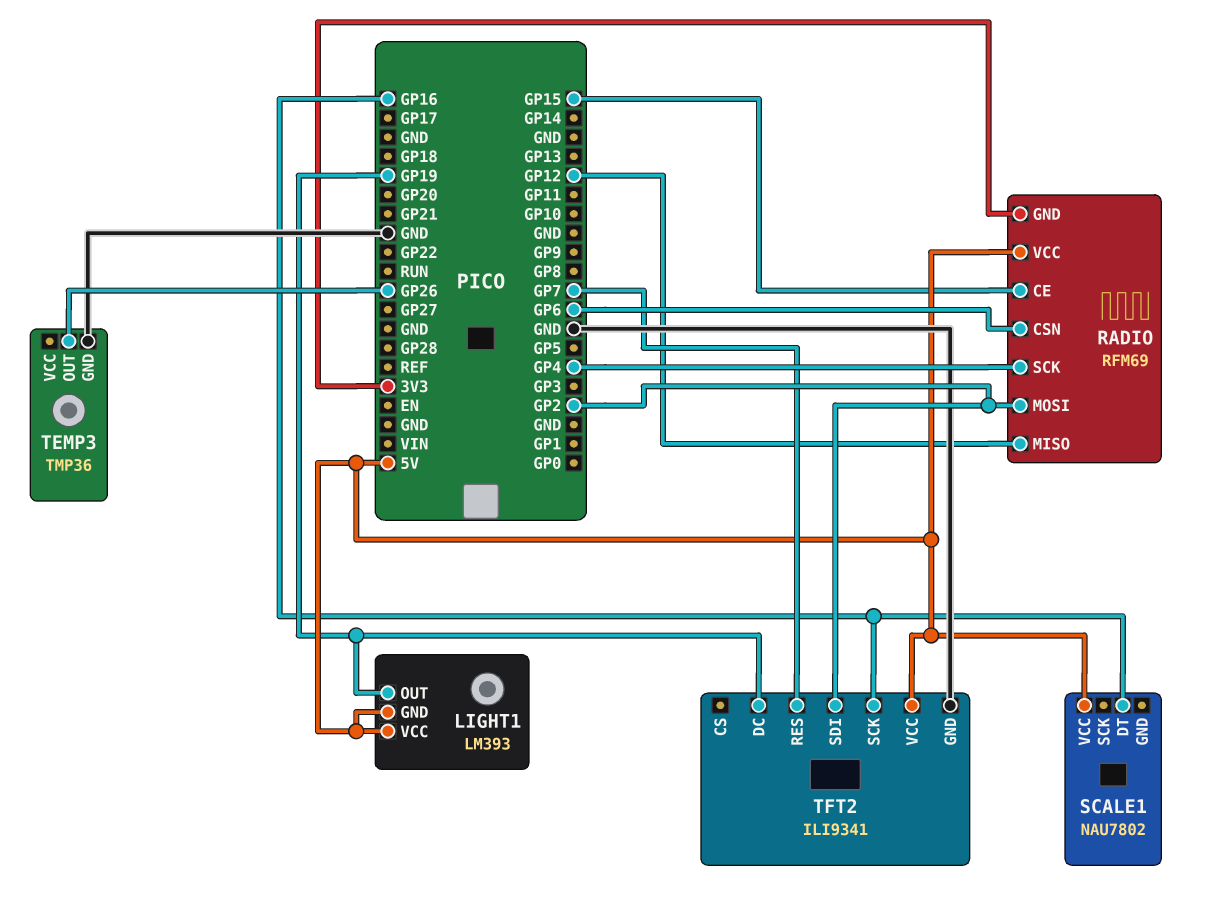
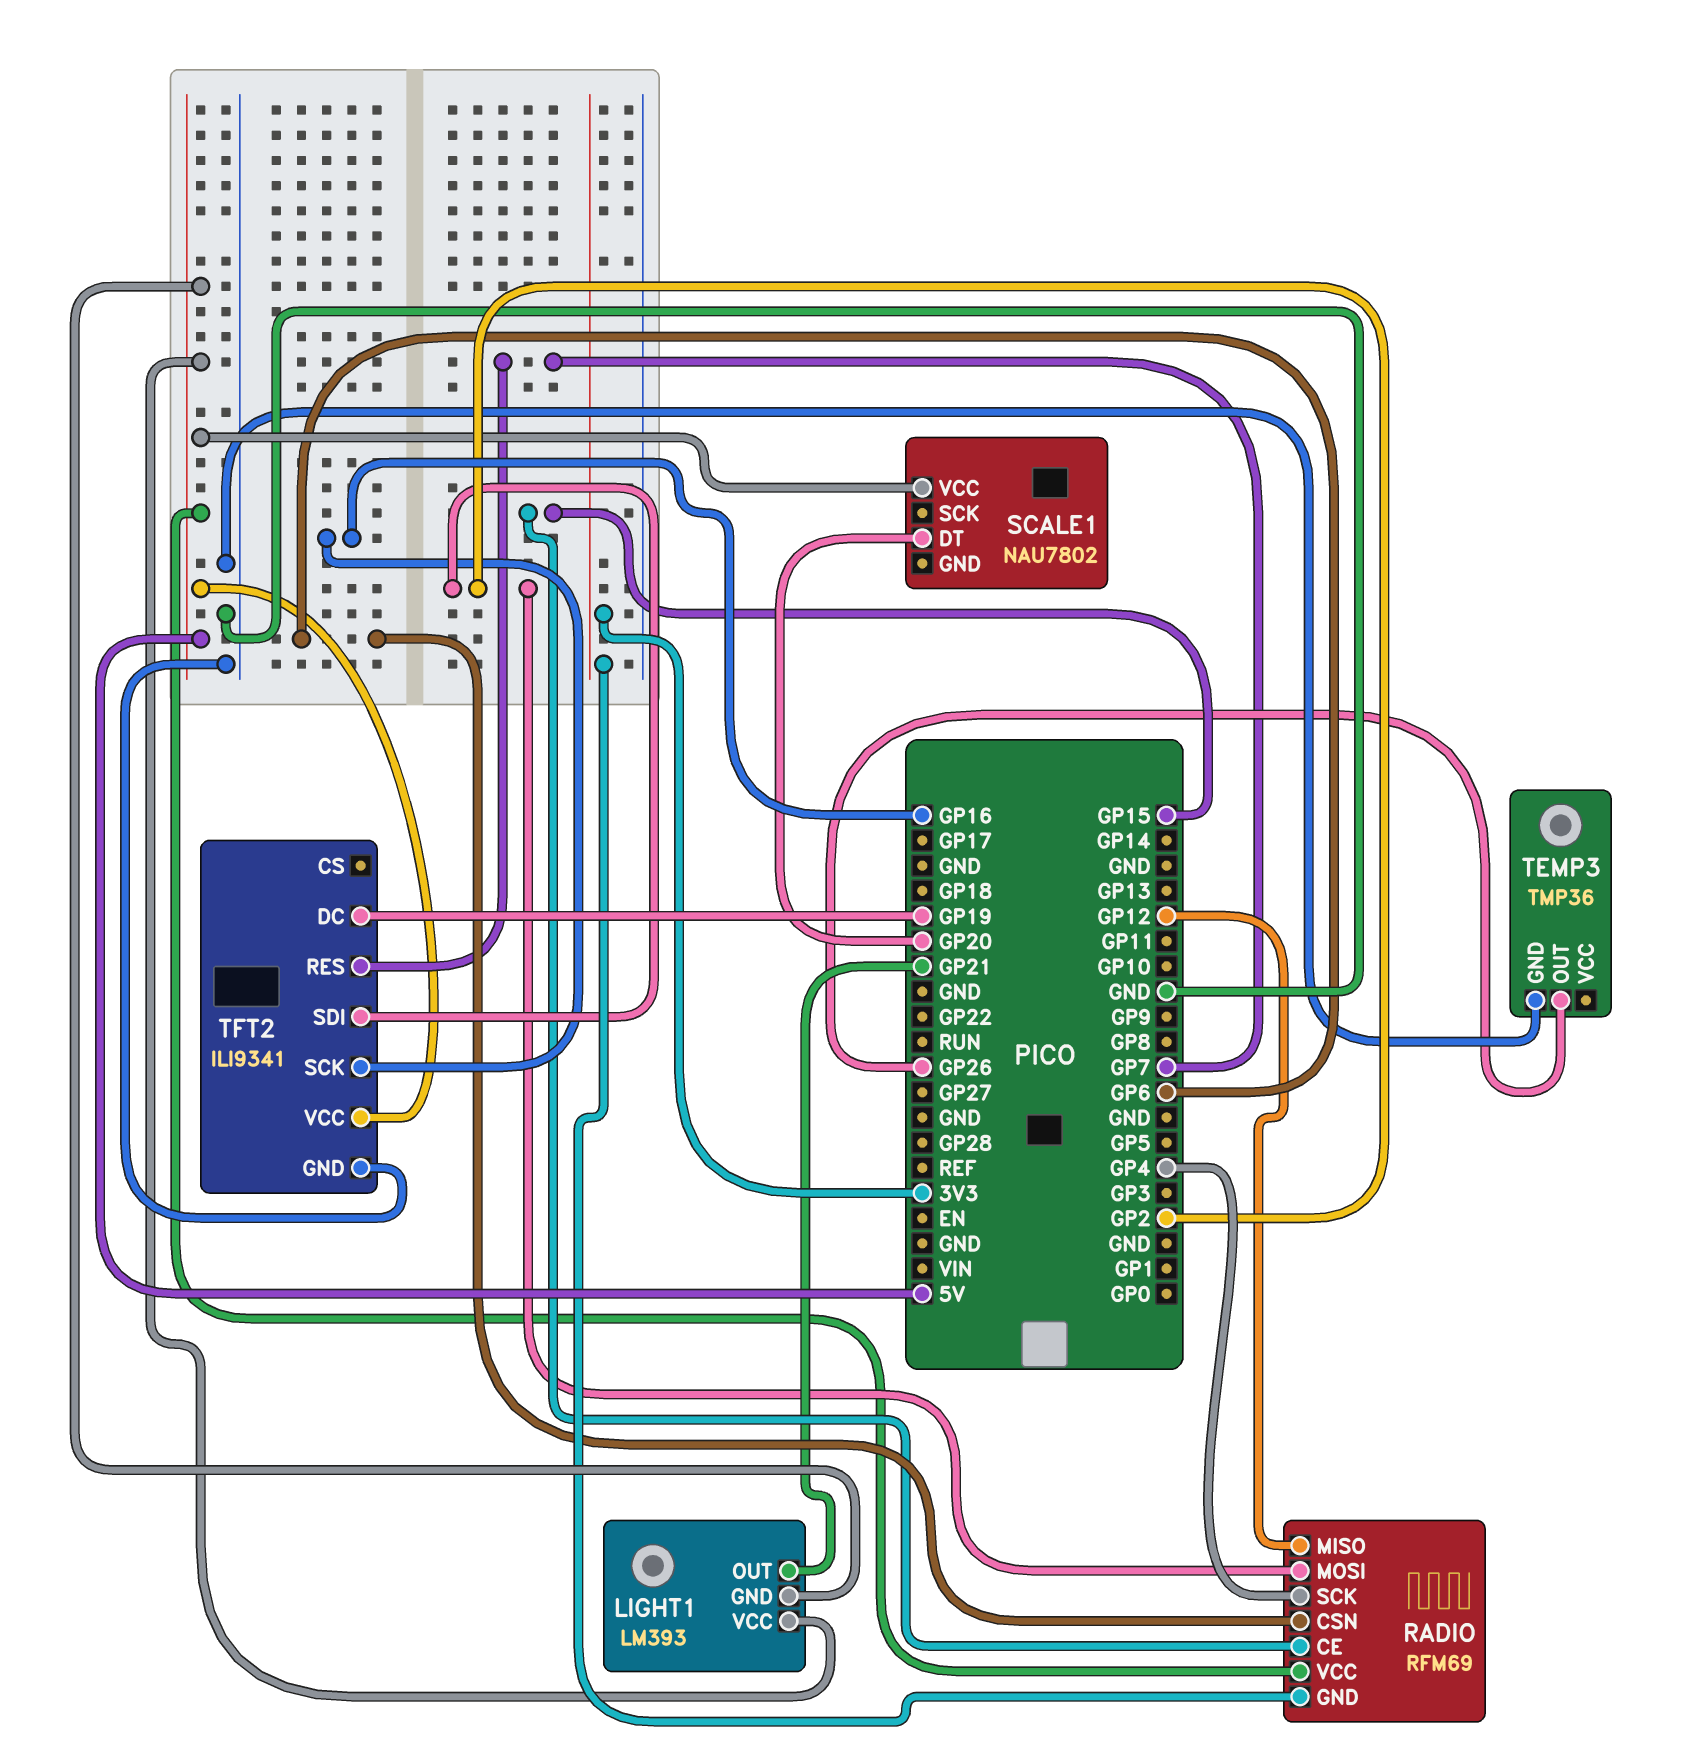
LIGHT1 pin OUT: GP19 -> GP21
SCALE1 pin DT: GP16 -> GP20

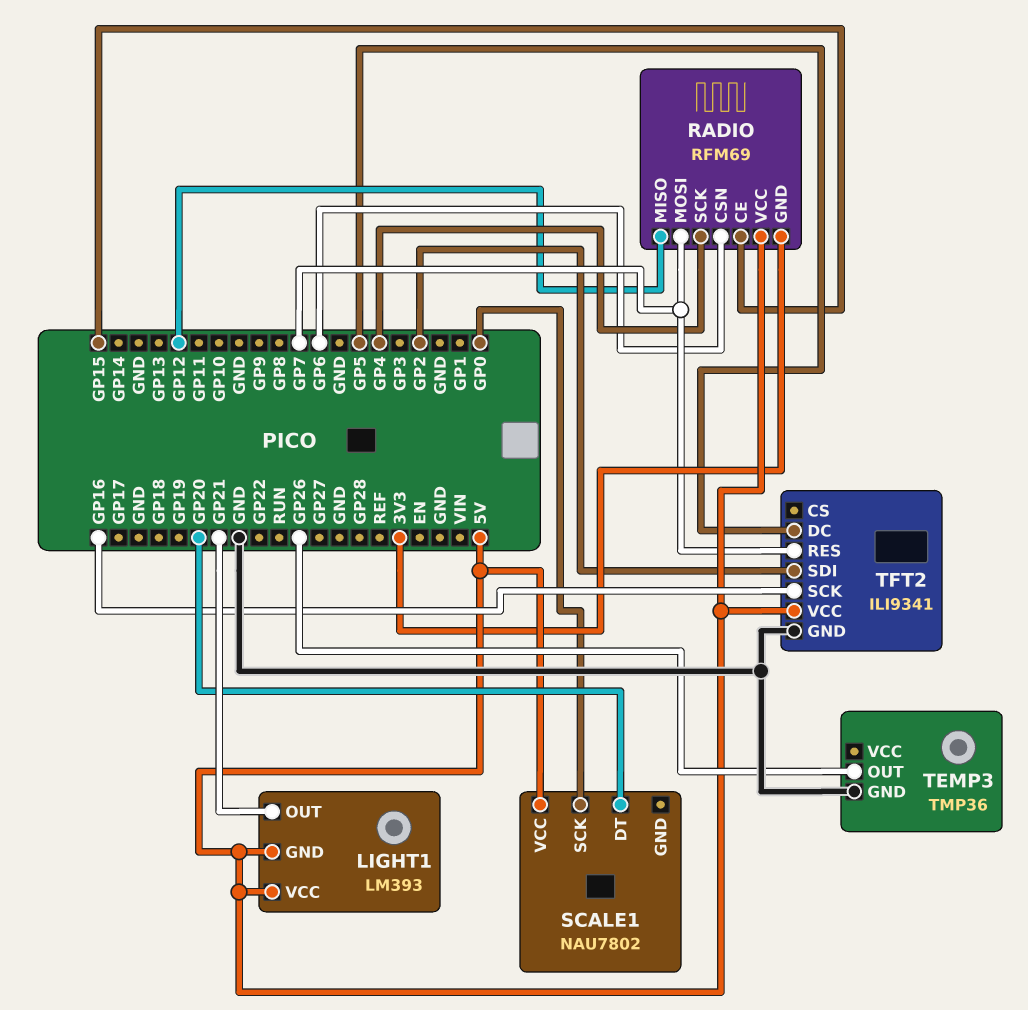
RADIO pin MOSI: GP2 -> GP7
SCALE1 pin SCK: none -> GP0
TFT2 pin DC: GP19 -> GP5

